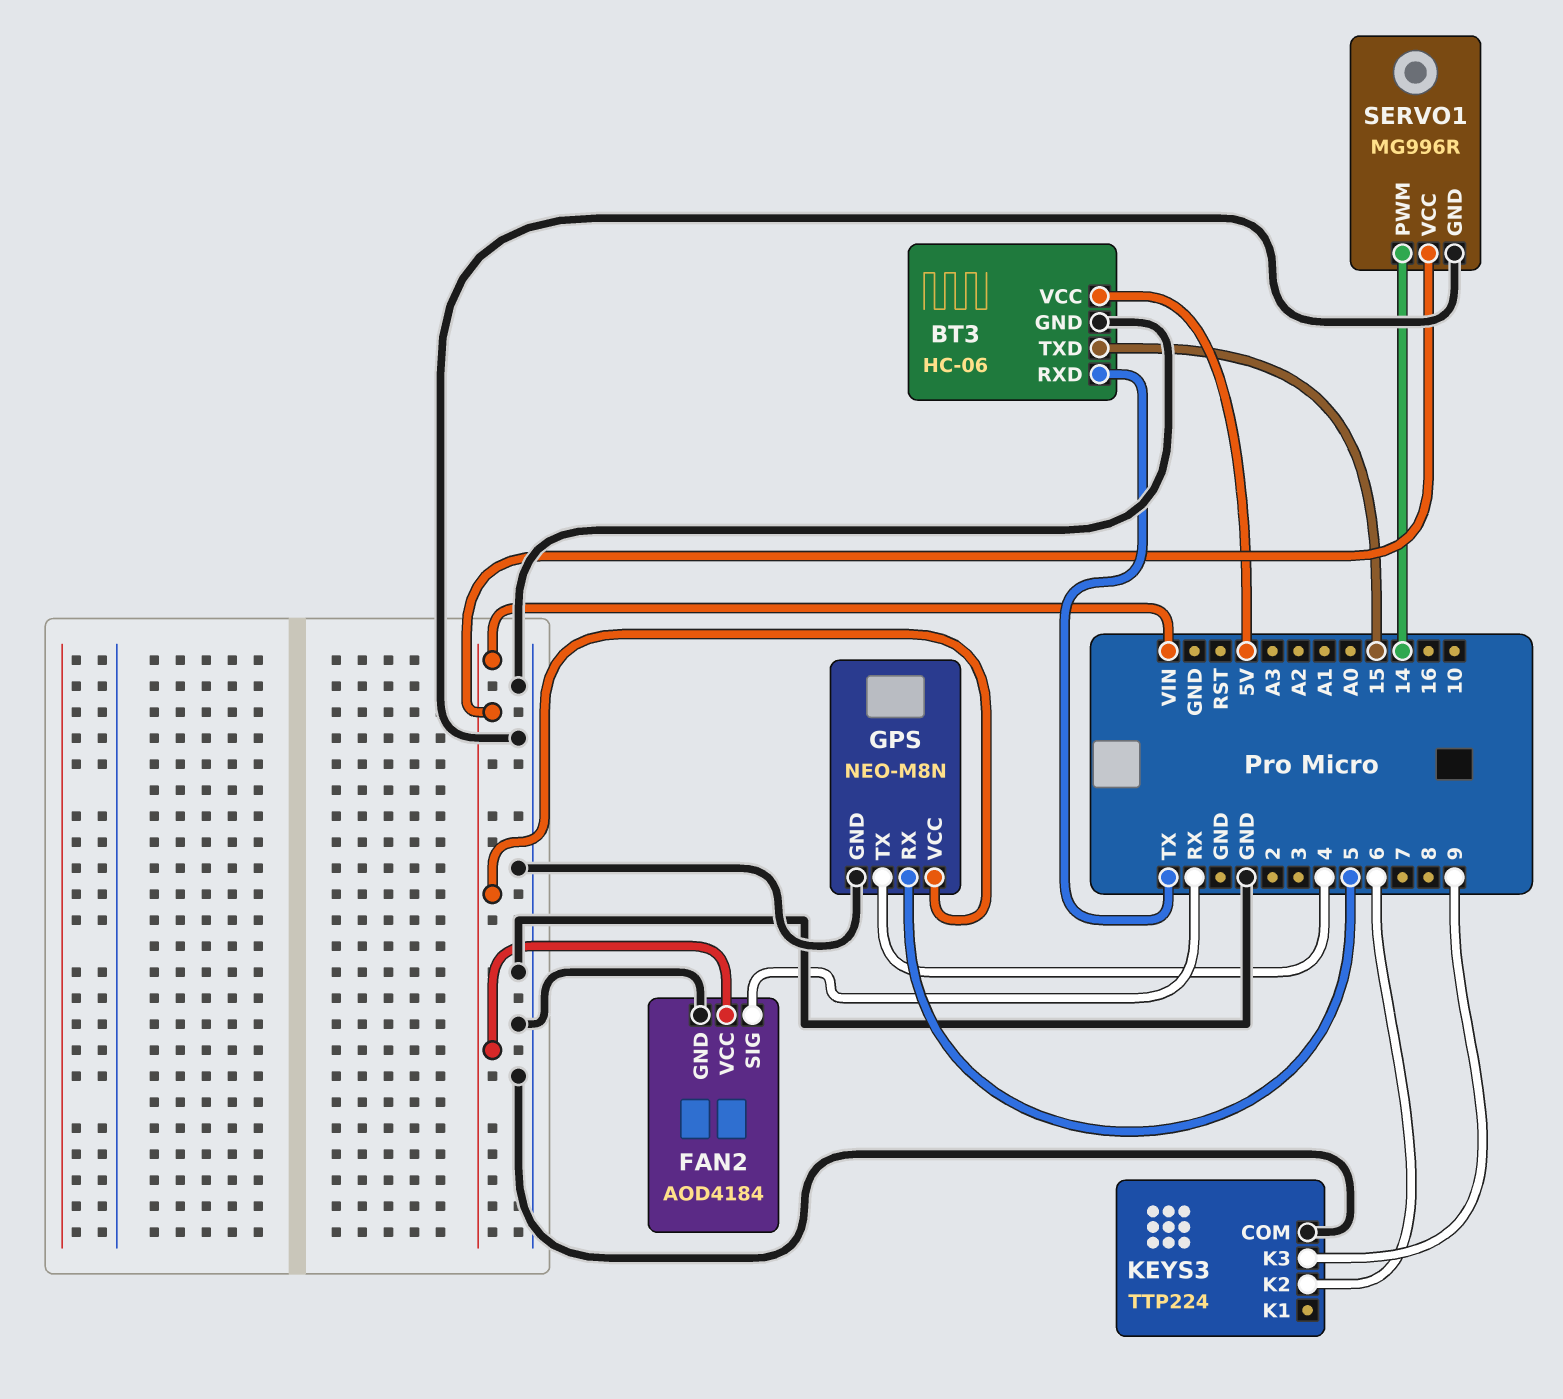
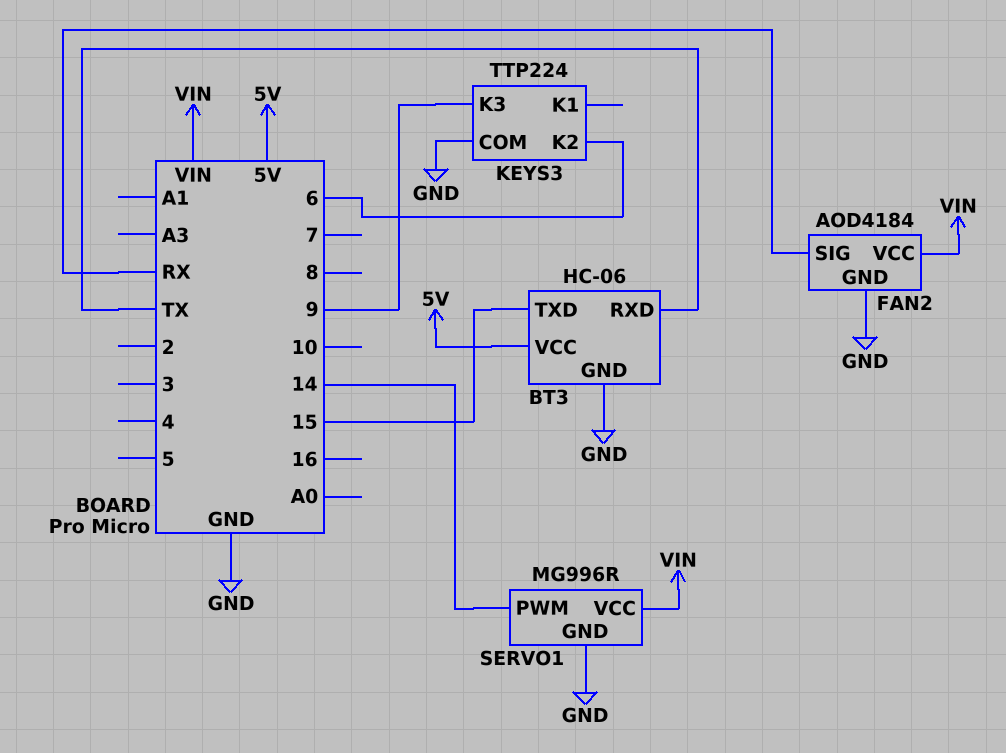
GPS: NEO-M8N -> none
GPS pin GND: GND -> none
GPS pin RX: 5 -> none
GPS pin TX: 4 -> none
GPS pin VCC: VIN -> none

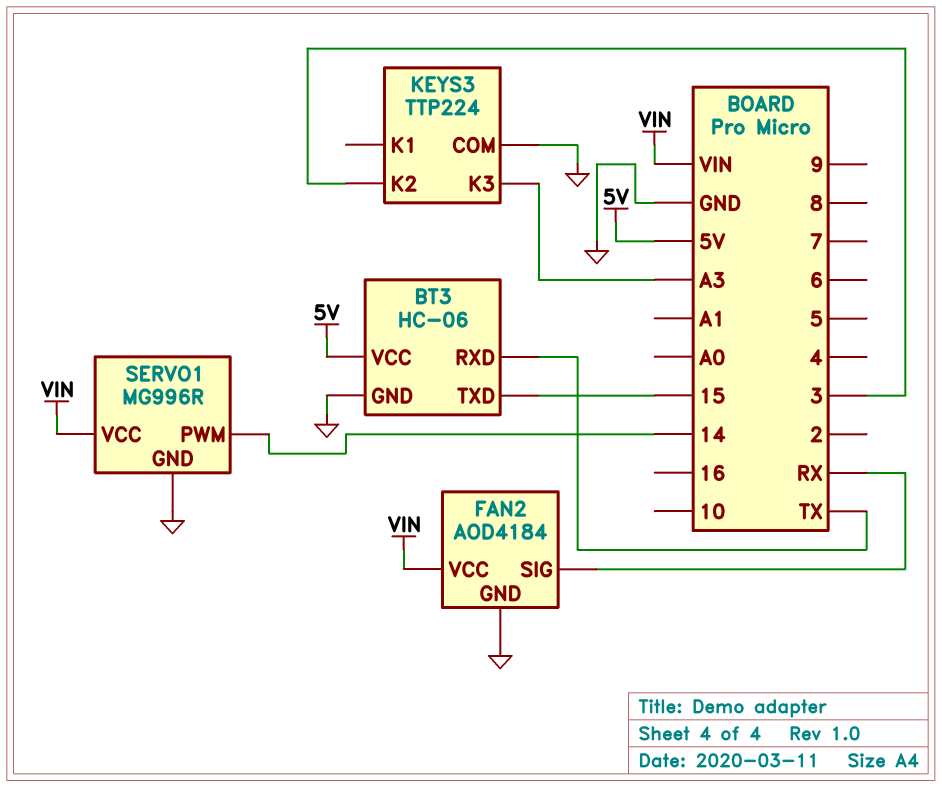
KEYS3 pin K2: 6 -> 3
KEYS3 pin K3: 9 -> A3

